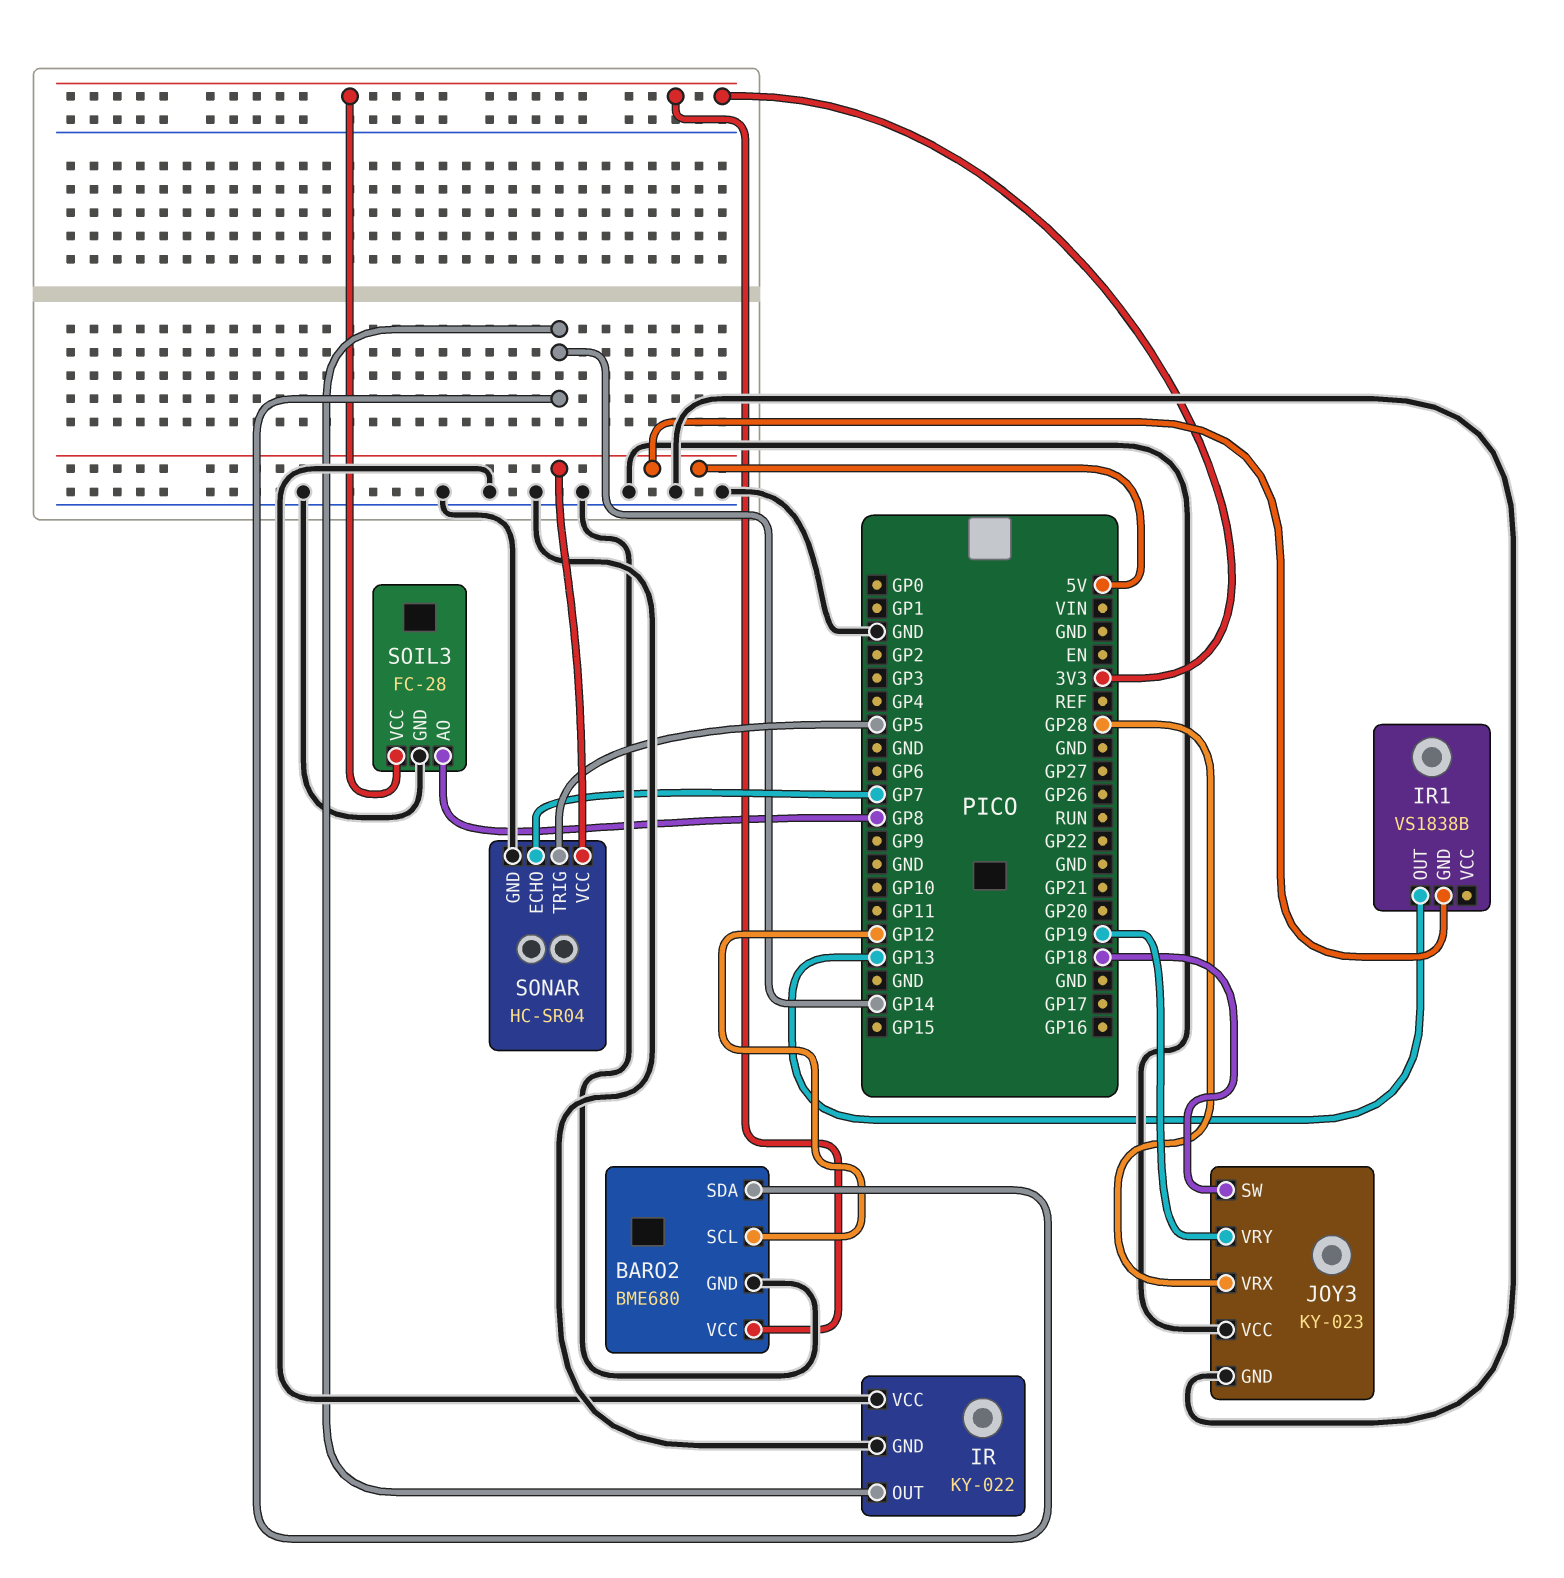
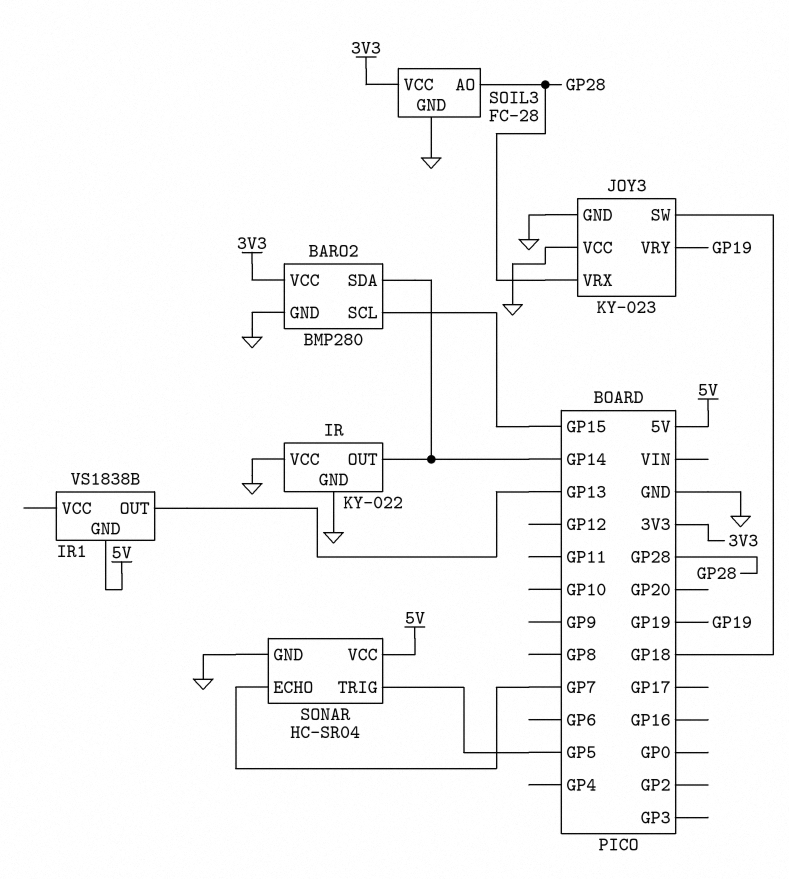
BARO2: BME680 -> BMP280
BARO2 pin SCL: GP12 -> GP15
SOIL3 pin AO: GP8 -> GP28

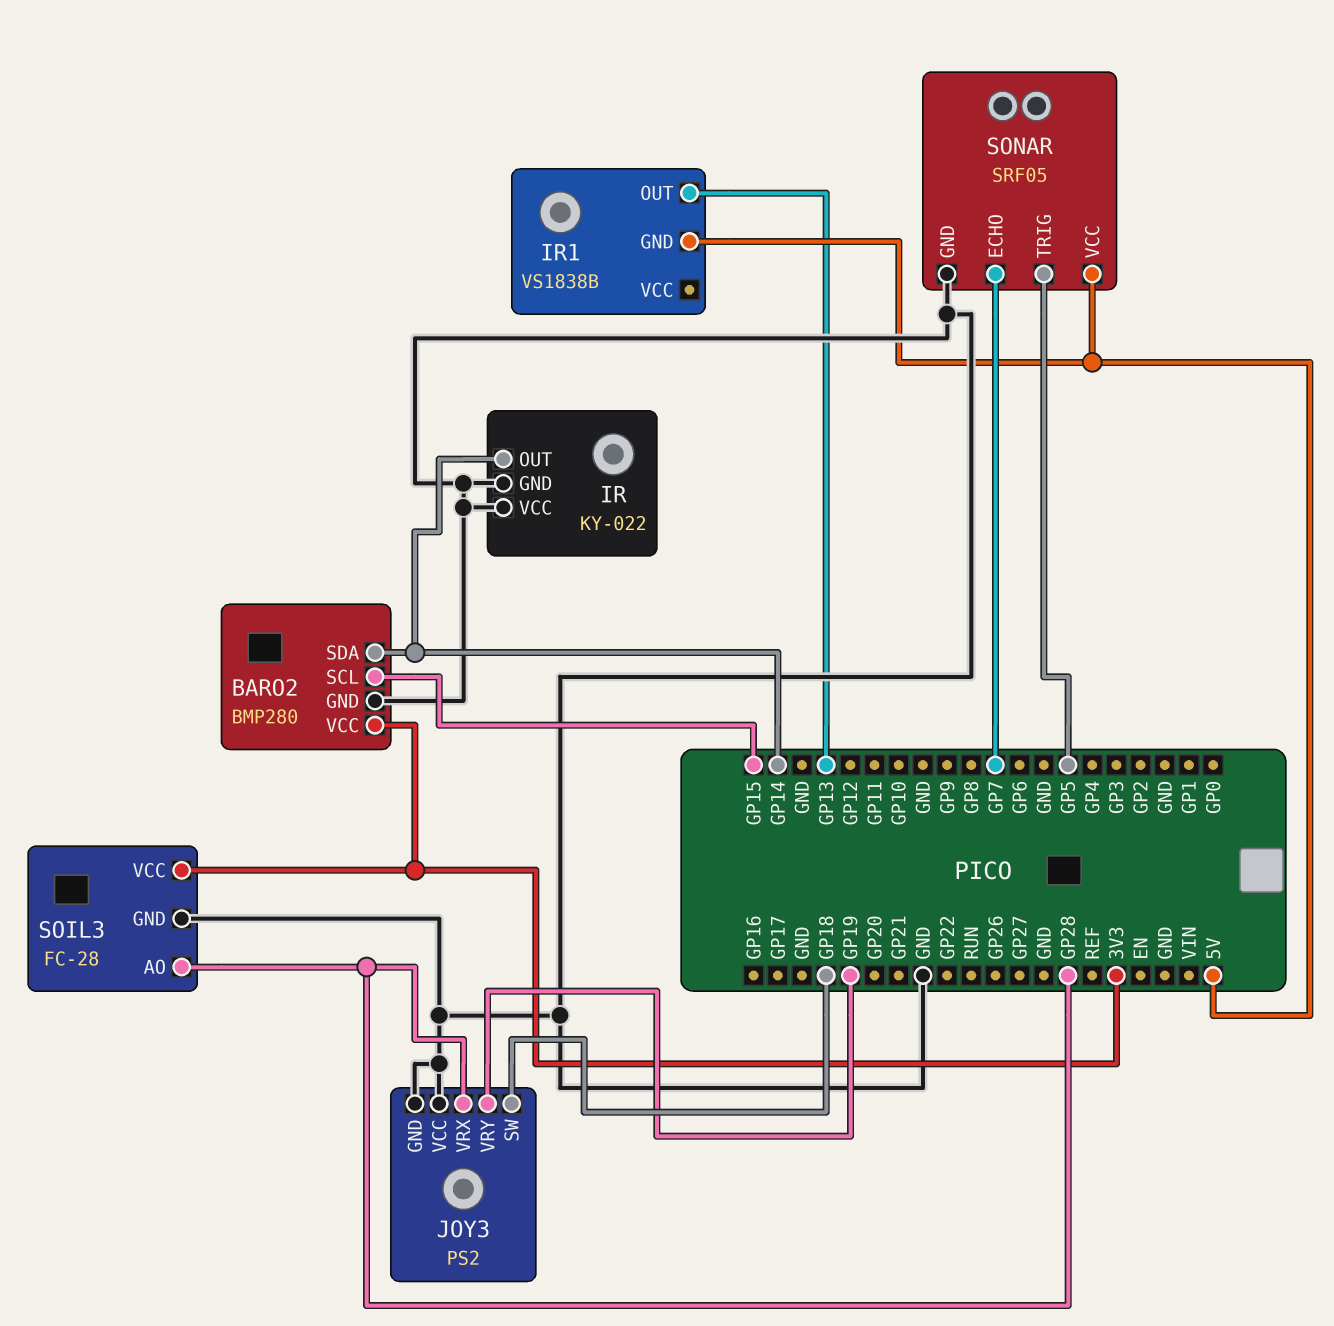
JOY3: KY-023 -> PS2
SONAR: HC-SR04 -> SRF05

